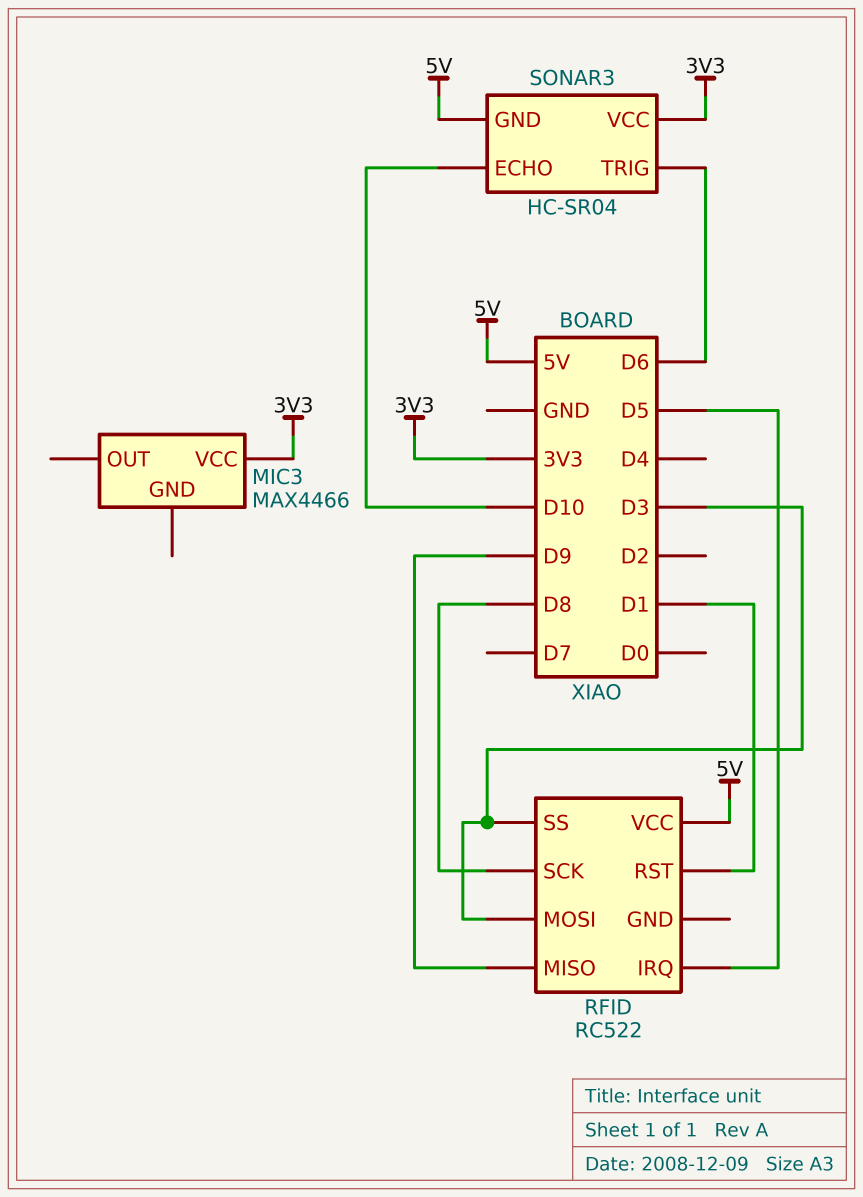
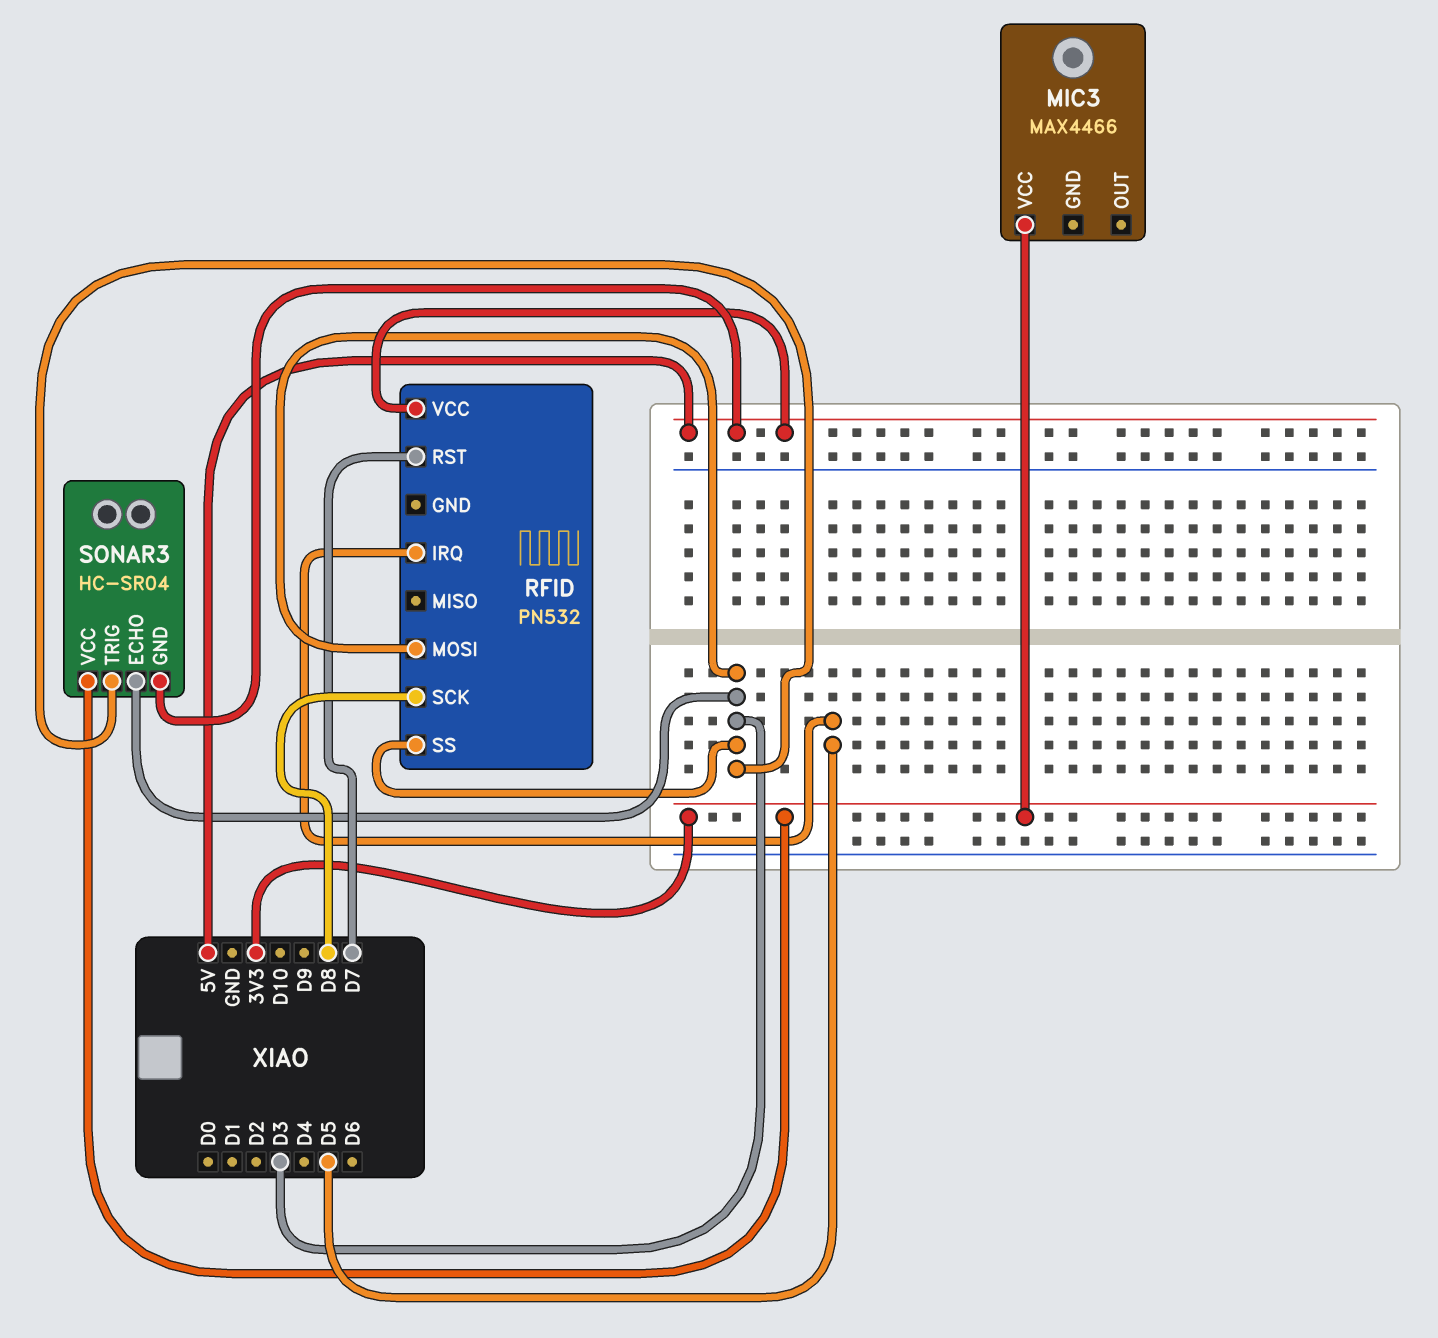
RFID: RC522 -> PN532
RFID pin MISO: D9 -> none
RFID pin RST: D1 -> D7
SONAR3 pin ECHO: D10 -> D3
SONAR3 pin TRIG: D6 -> D3

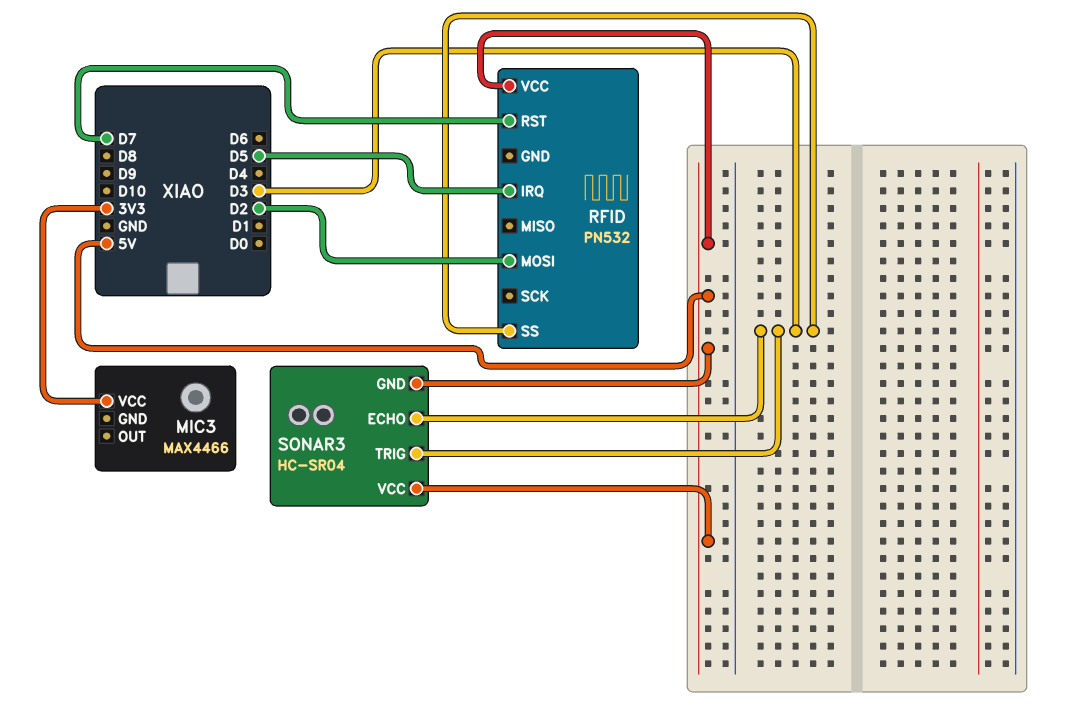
RFID pin MOSI: D3 -> D2
RFID pin SCK: D8 -> none
SONAR3 pin VCC: 3V3 -> 5V

